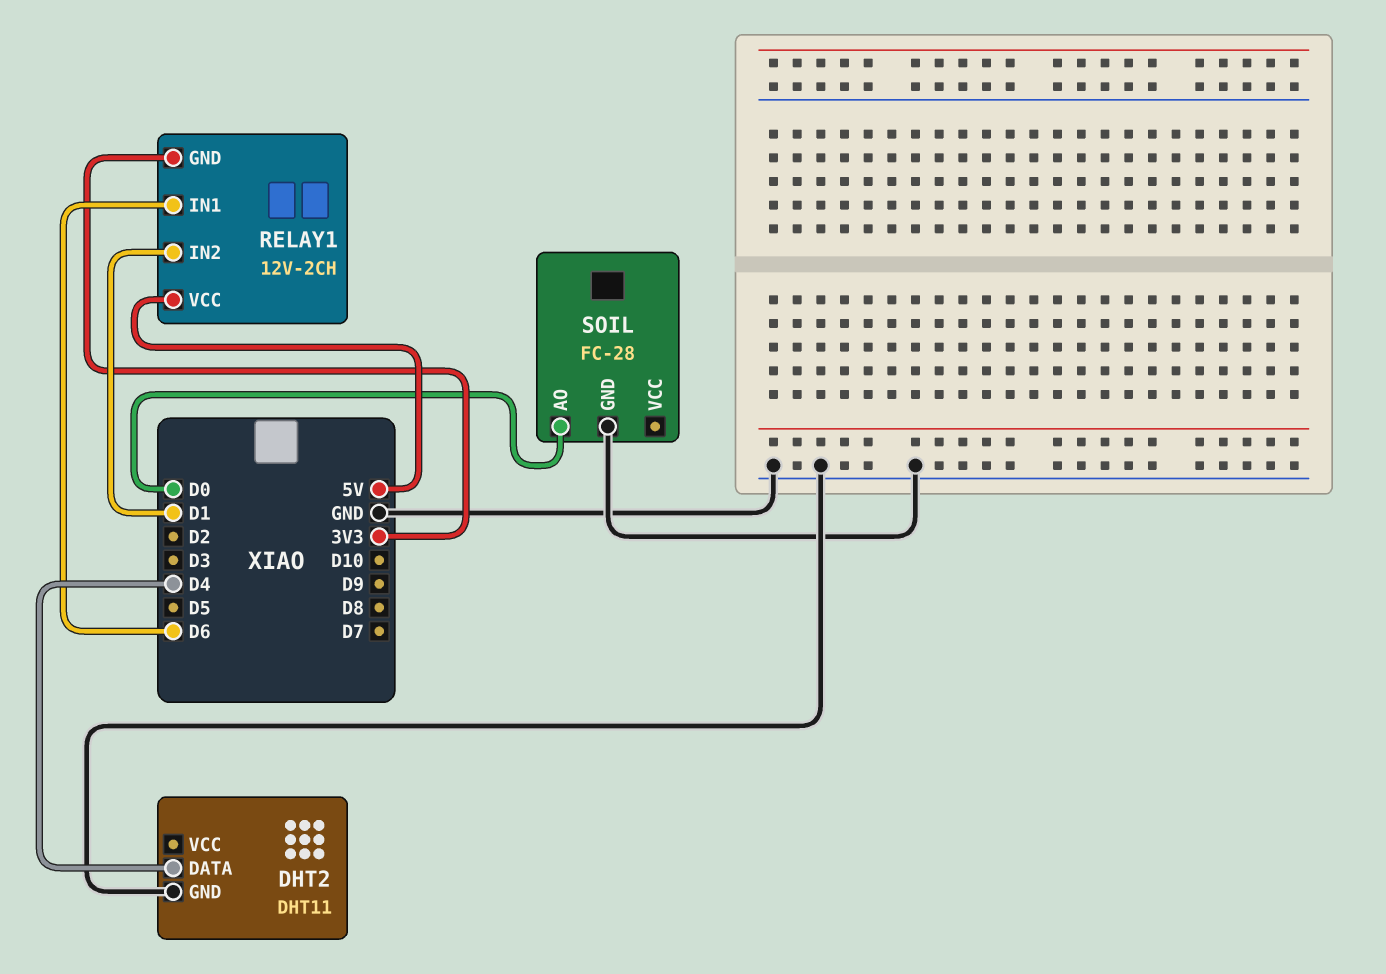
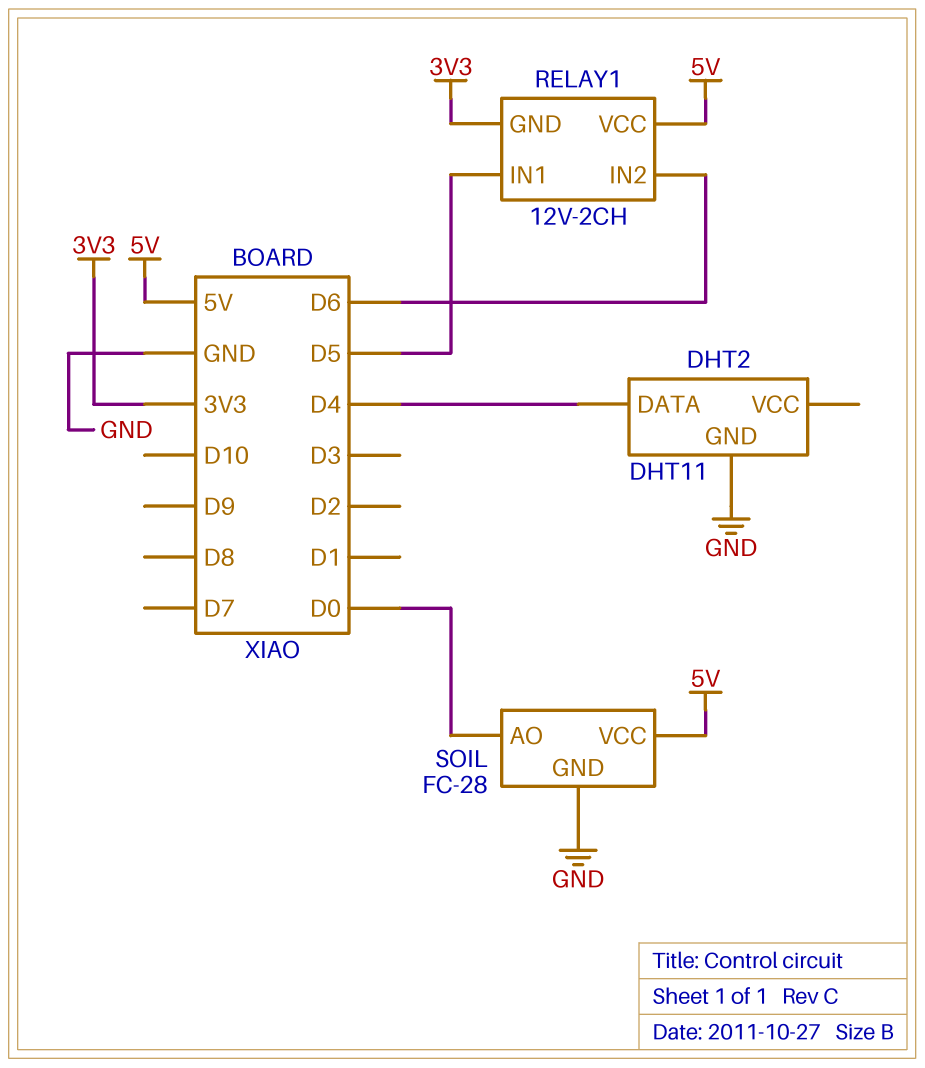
RELAY1 pin IN1: D6 -> D5
RELAY1 pin IN2: D1 -> D6
SOIL pin VCC: none -> 5V

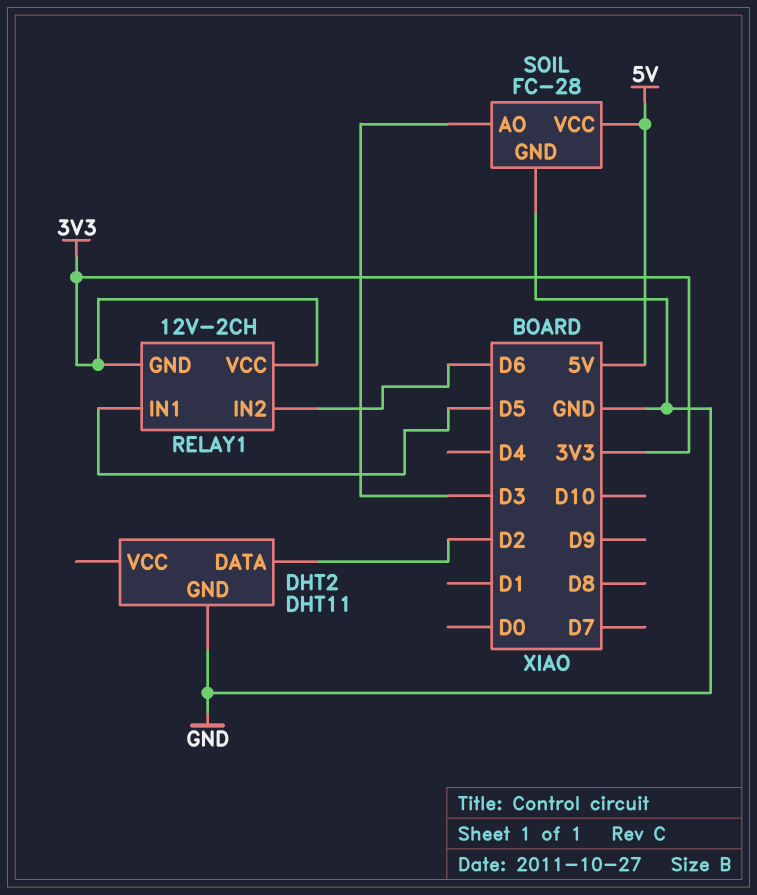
DHT2 pin DATA: D4 -> D2
RELAY1 pin VCC: 5V -> 3V3
SOIL pin AO: D0 -> D3

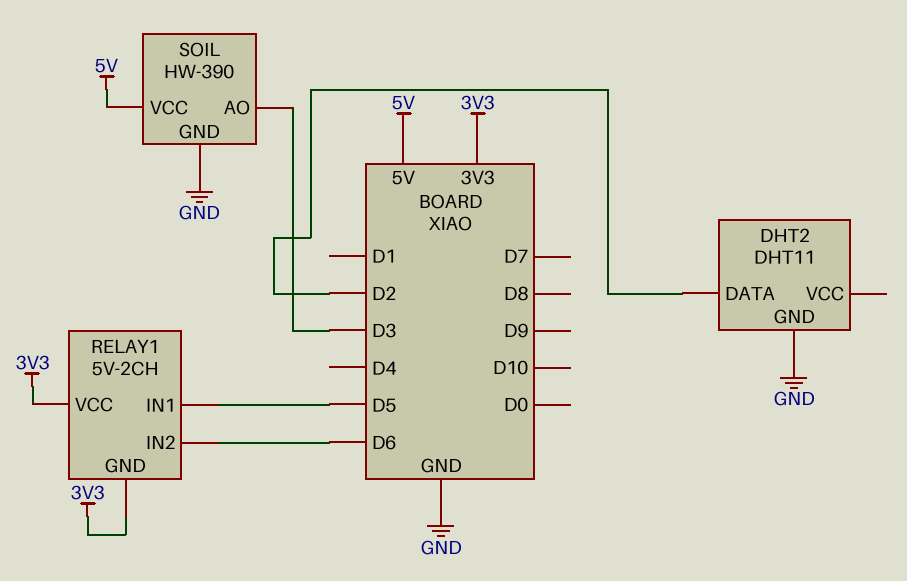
RELAY1: 12V-2CH -> 5V-2CH
SOIL: FC-28 -> HW-390

